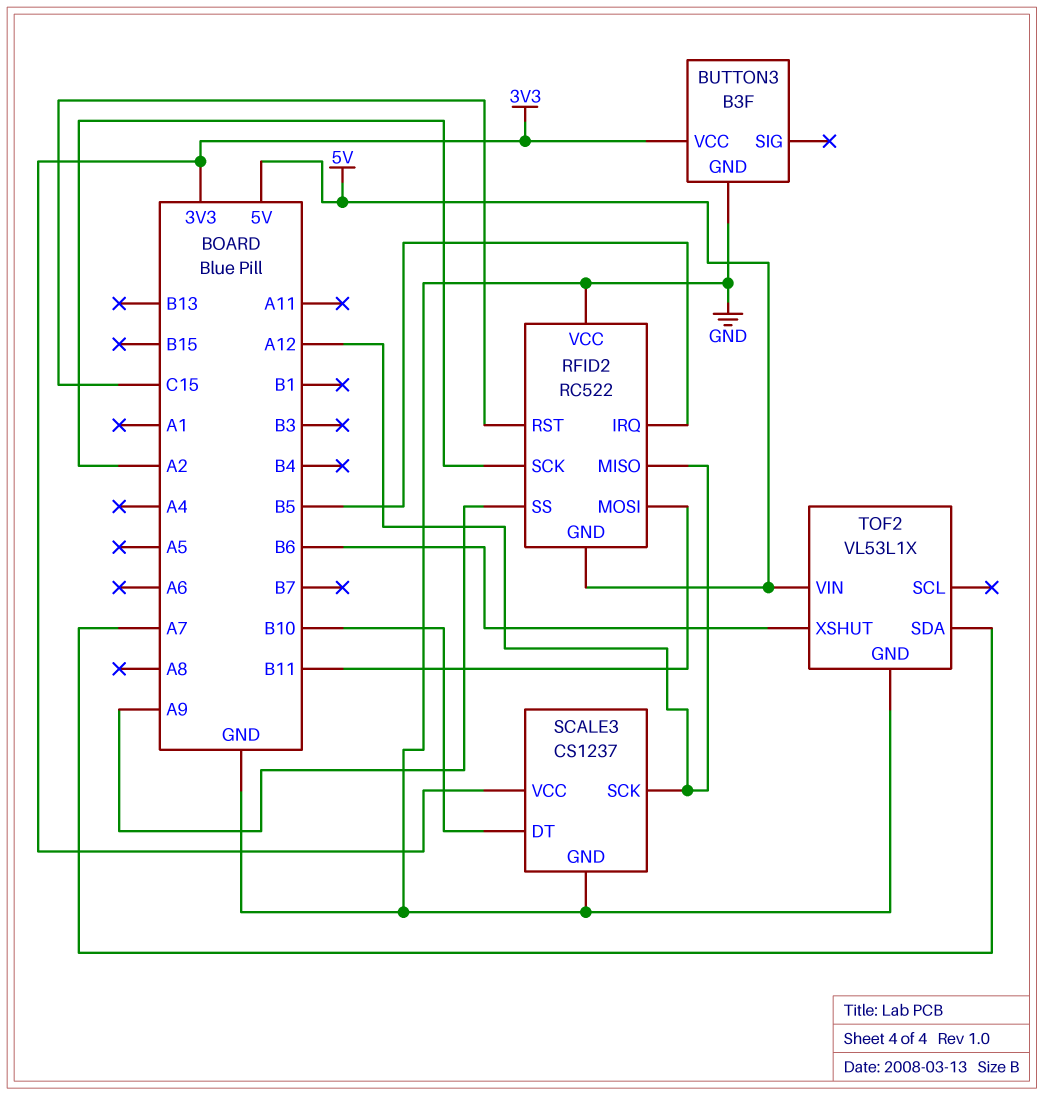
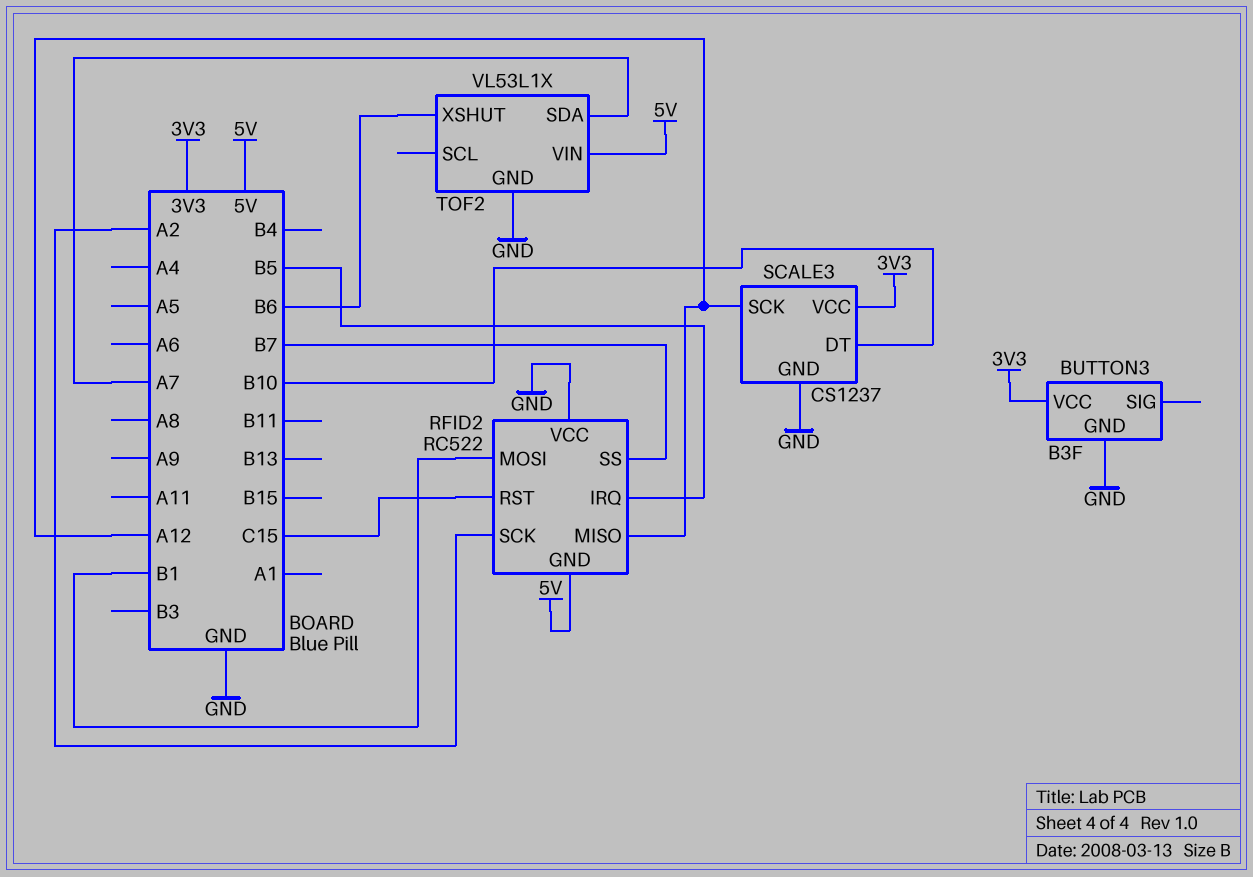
RFID2 pin MOSI: B11 -> B1
RFID2 pin SS: A9 -> B7

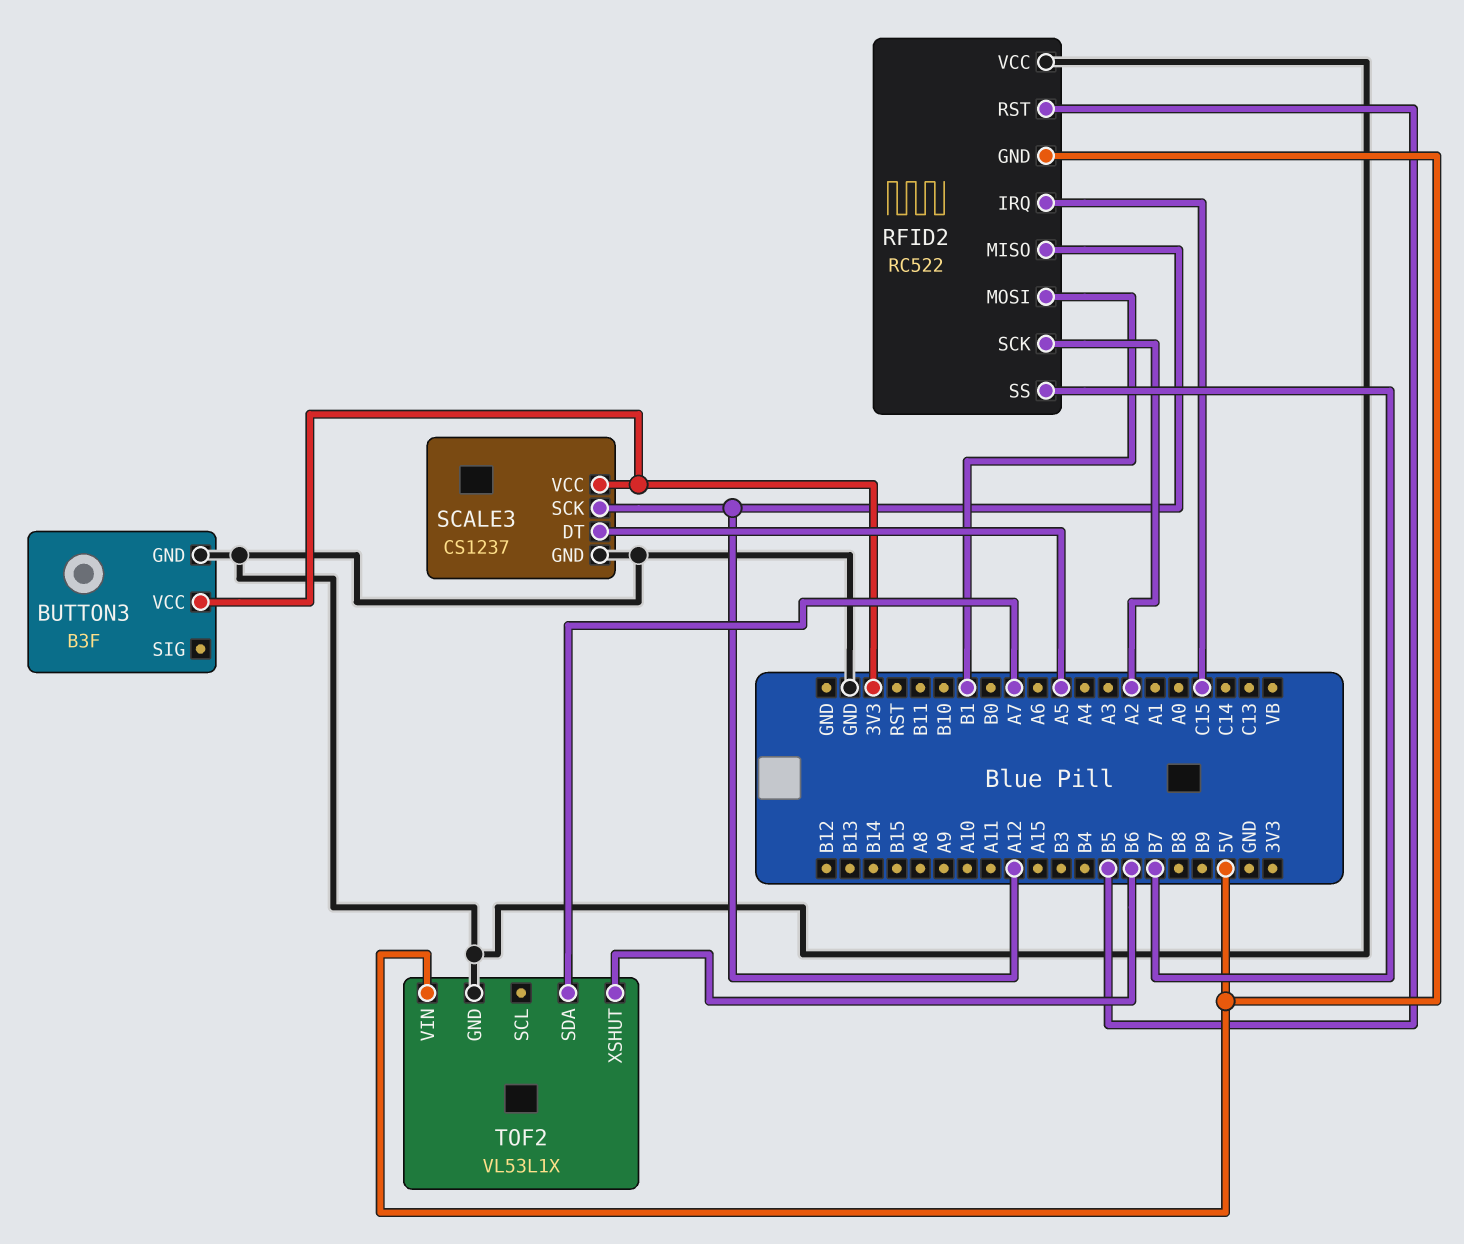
RFID2 pin IRQ: B5 -> C15
RFID2 pin RST: C15 -> B5
SCALE3 pin DT: B10 -> A5

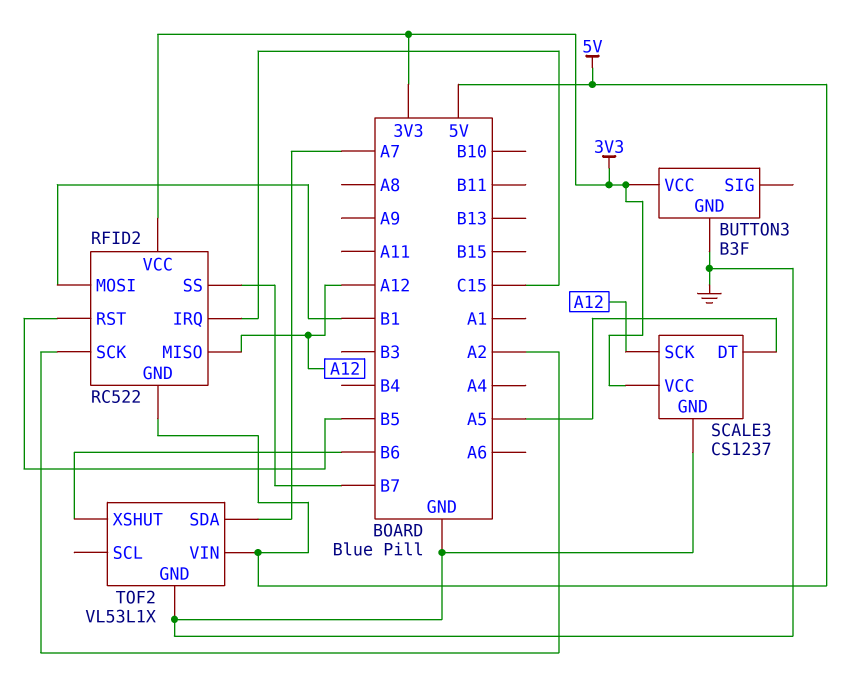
RFID2 pin VCC: GND -> 3V3

